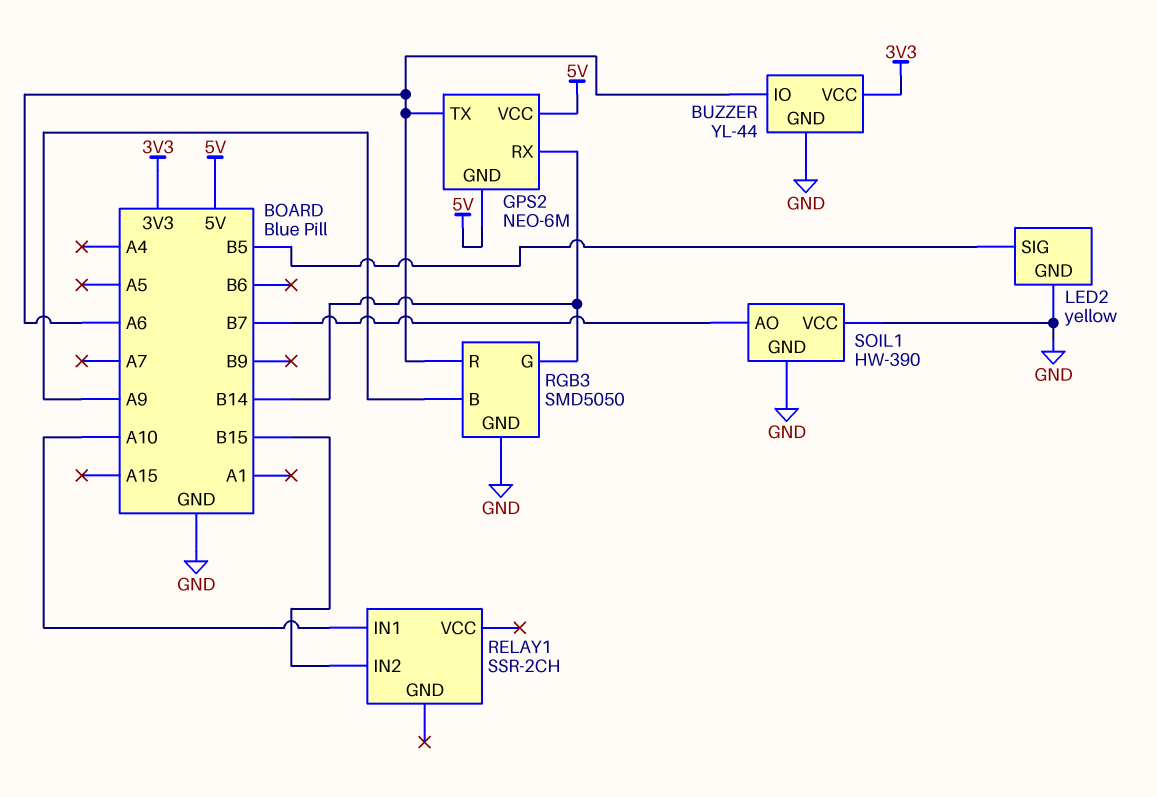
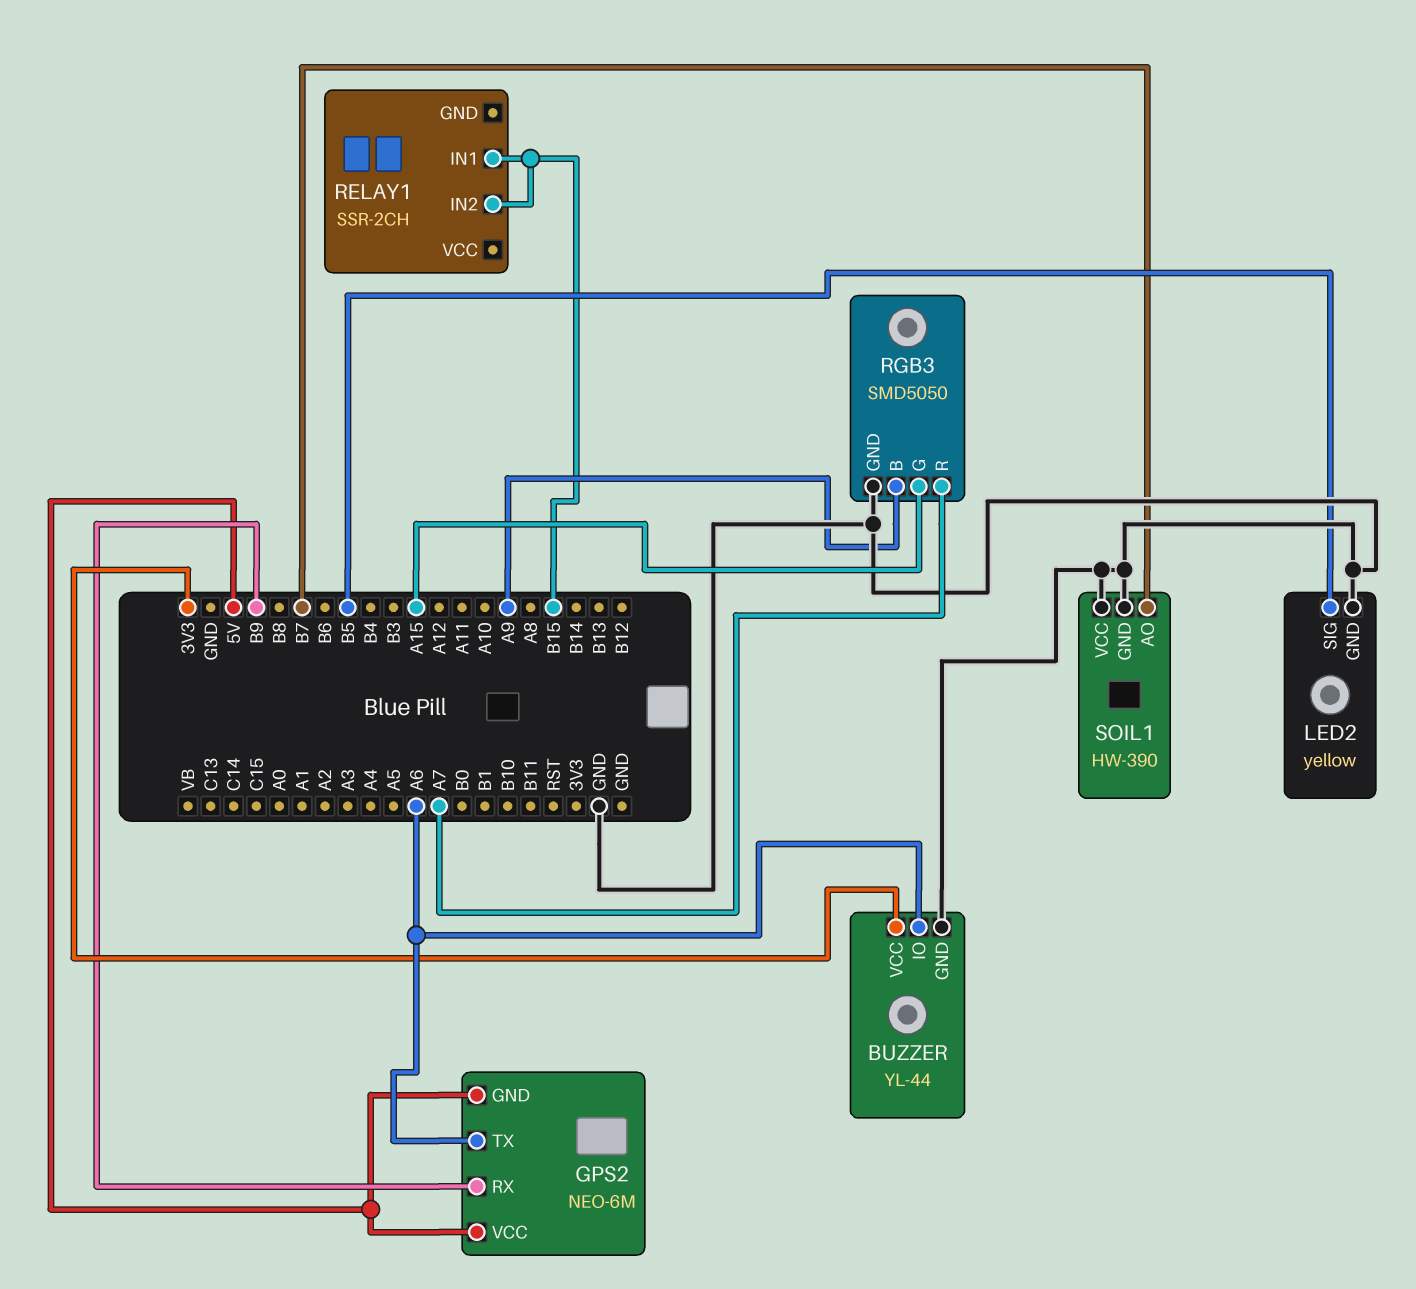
GPS2 pin RX: B14 -> B9
RELAY1 pin IN1: A10 -> B15
RGB3 pin G: B14 -> A15
RGB3 pin R: A6 -> A7

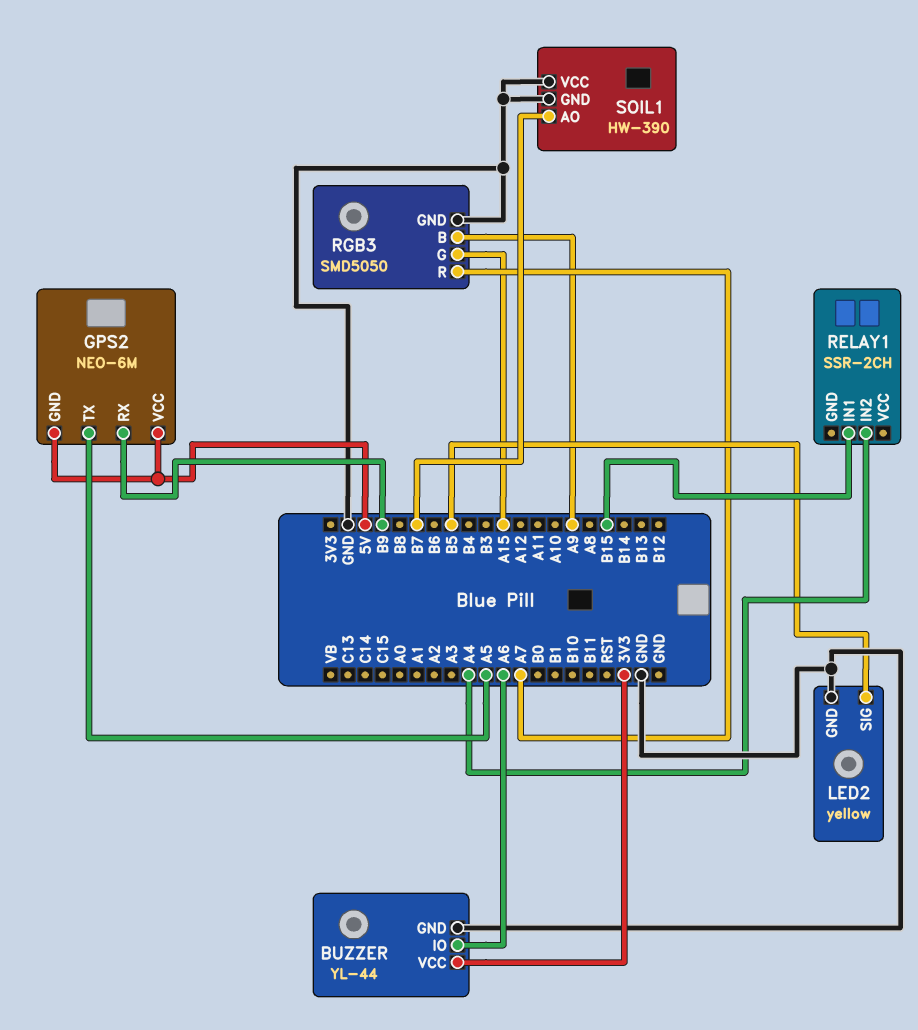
GPS2 pin TX: A6 -> A5
RELAY1 pin IN2: B15 -> A4

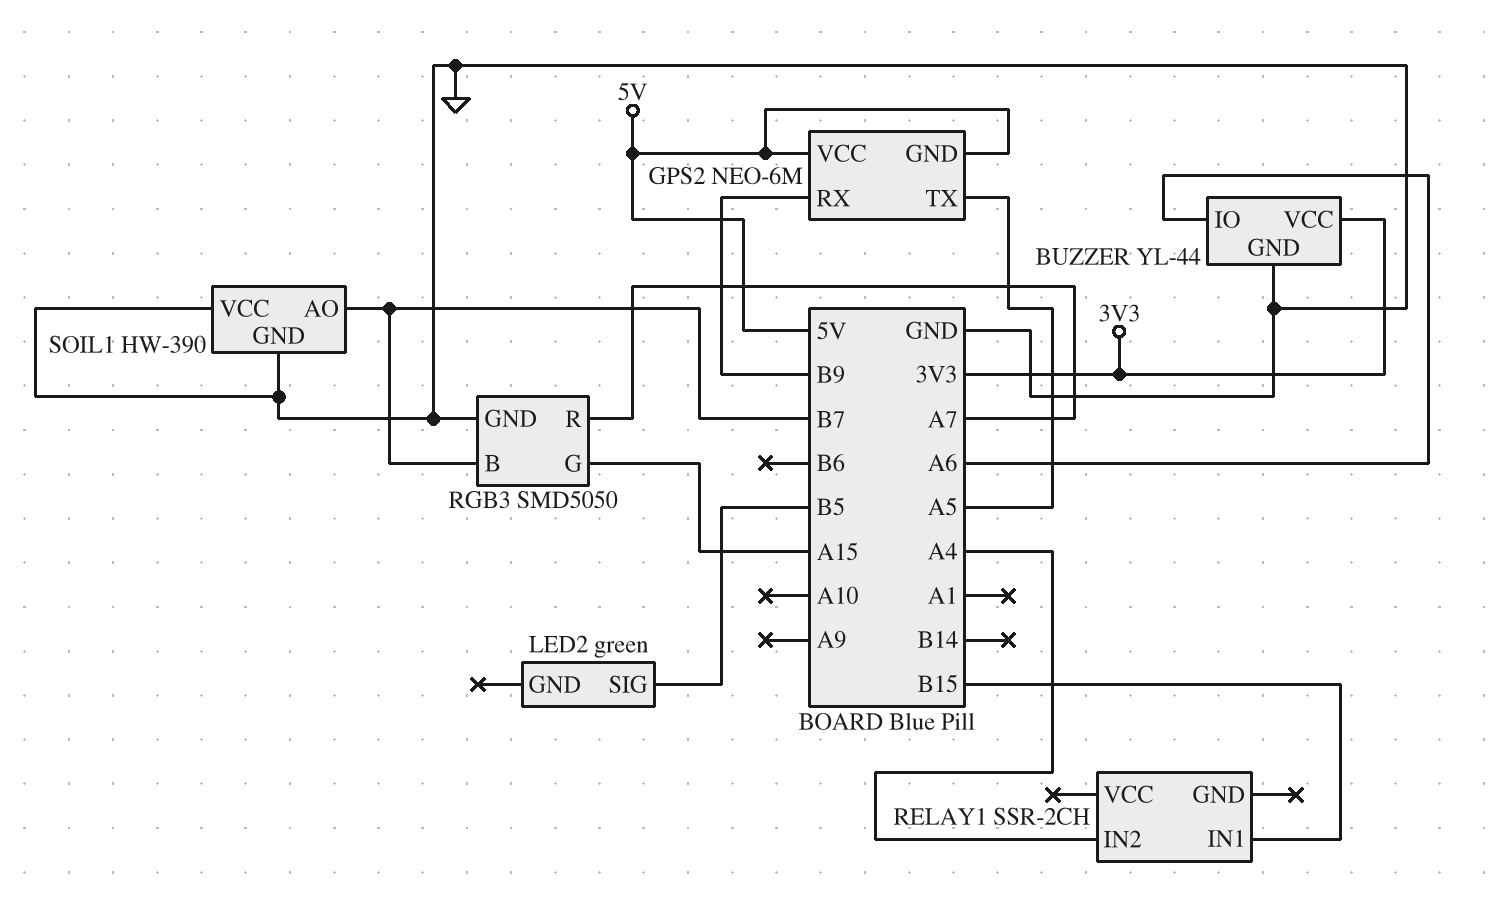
LED2: yellow -> green
LED2 pin GND: GND -> none
RGB3 pin B: A9 -> B7

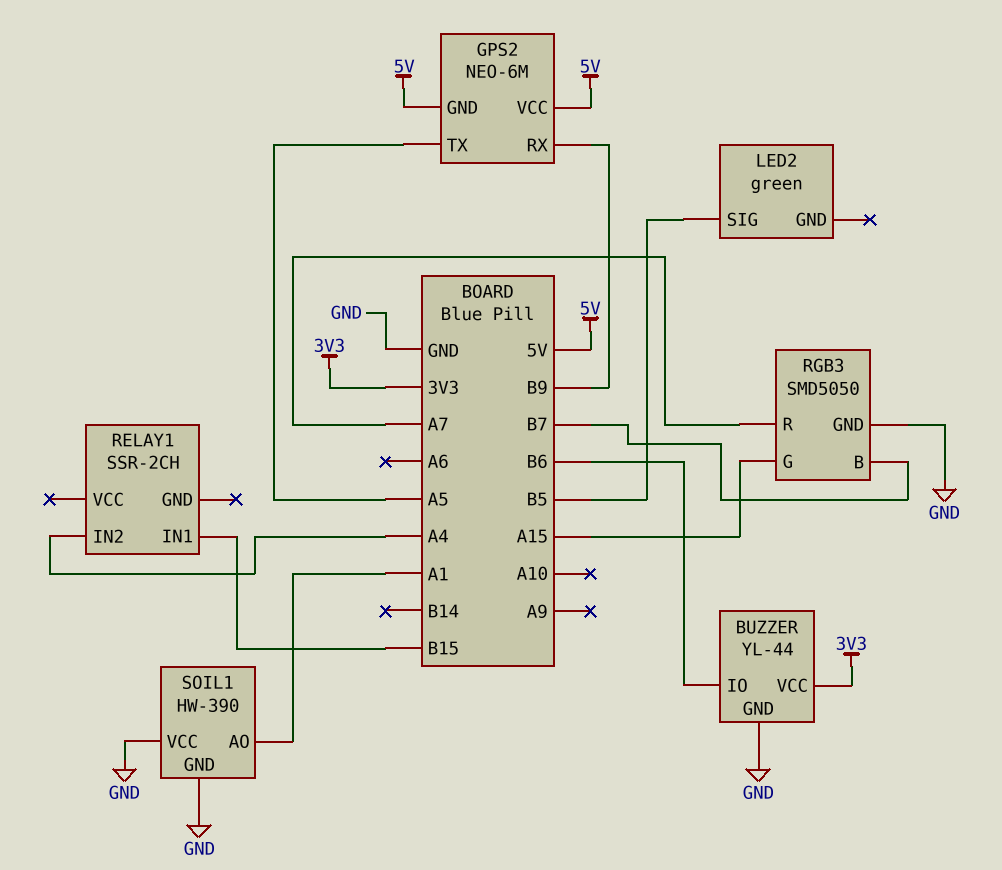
BUZZER pin IO: A6 -> B6
SOIL1 pin AO: B7 -> A1

